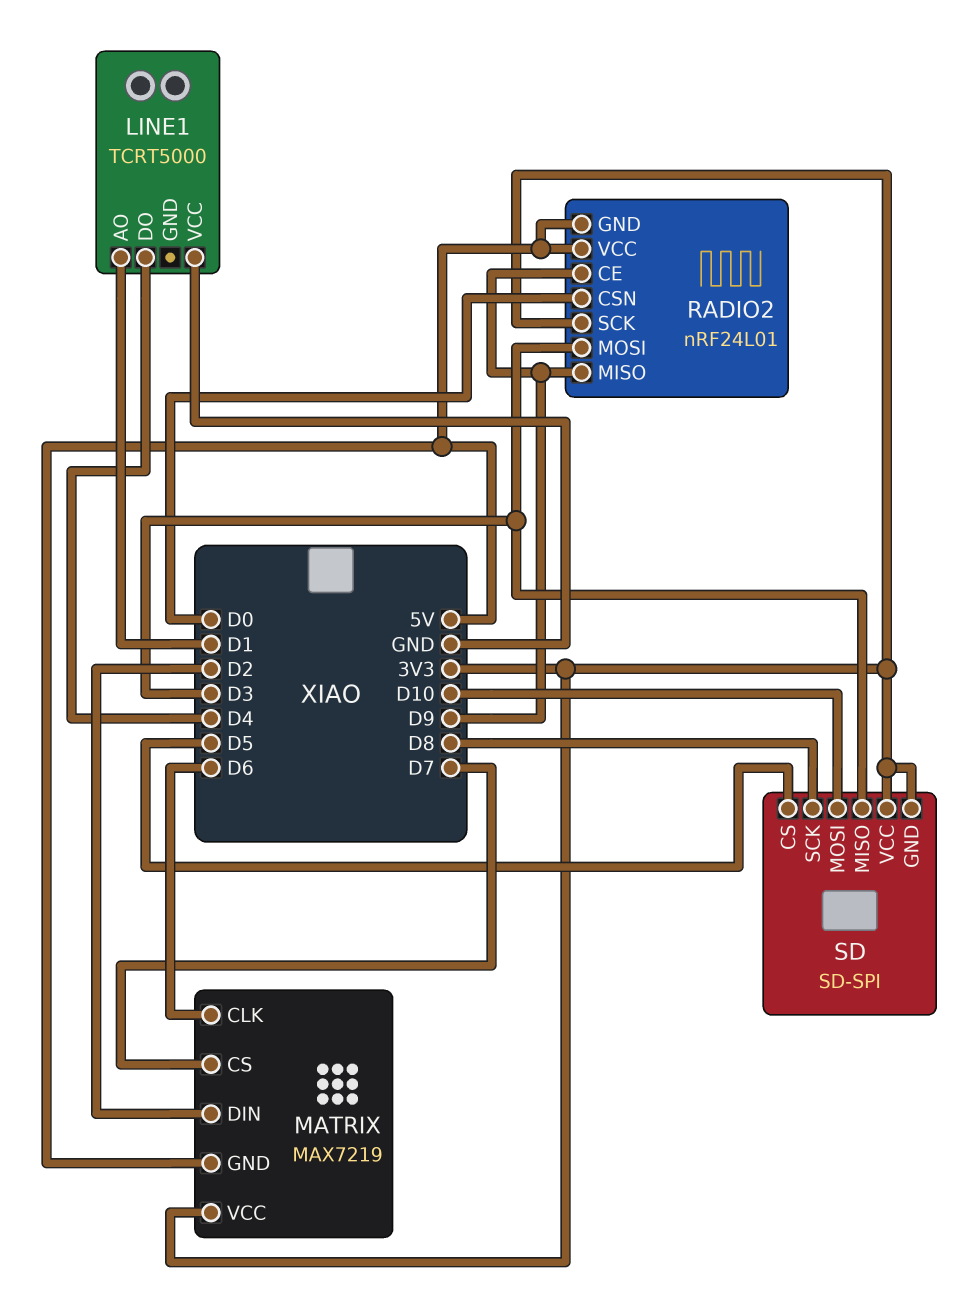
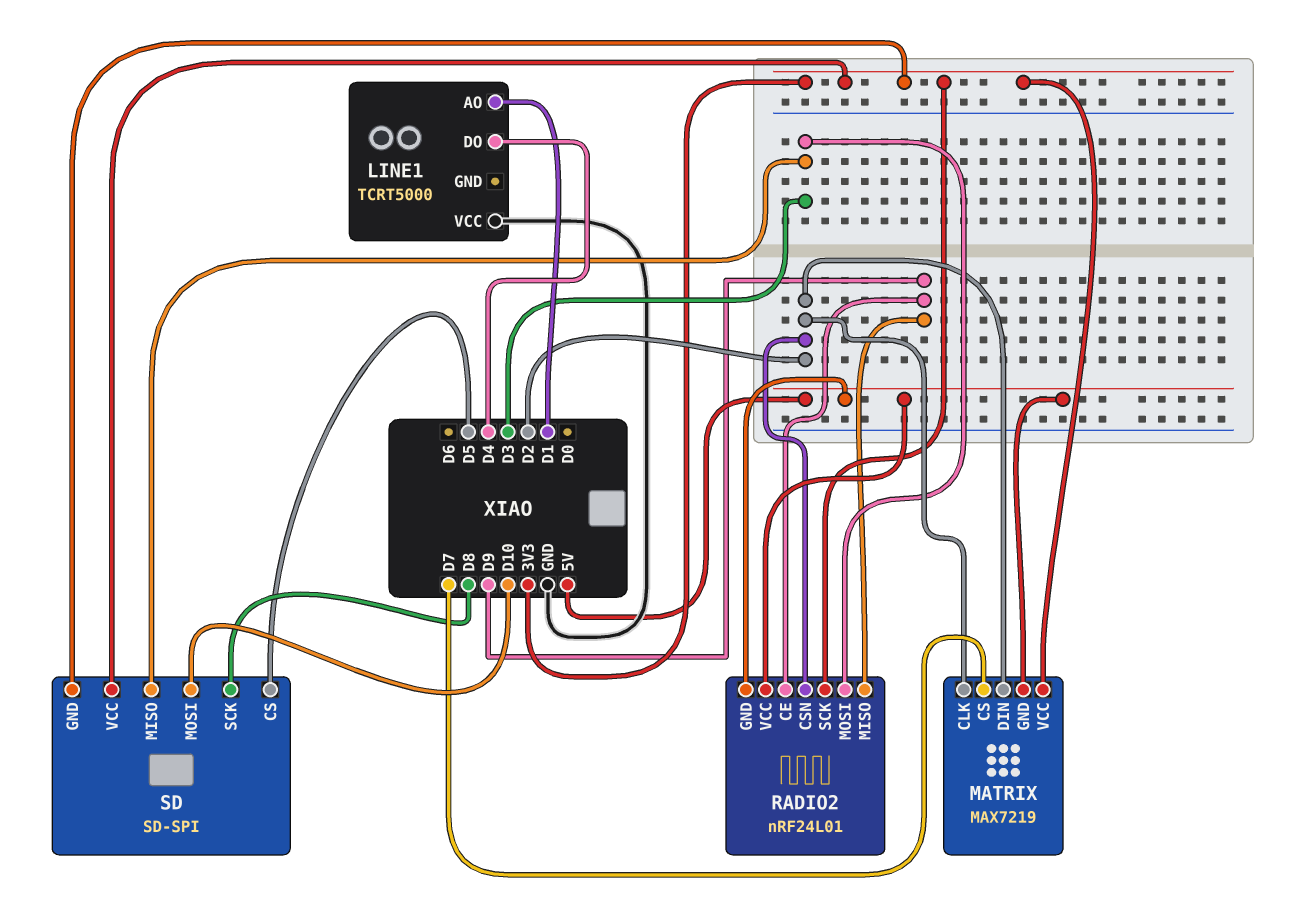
MATRIX pin CLK: D6 -> D2
RADIO2 pin CSN: D0 -> D2

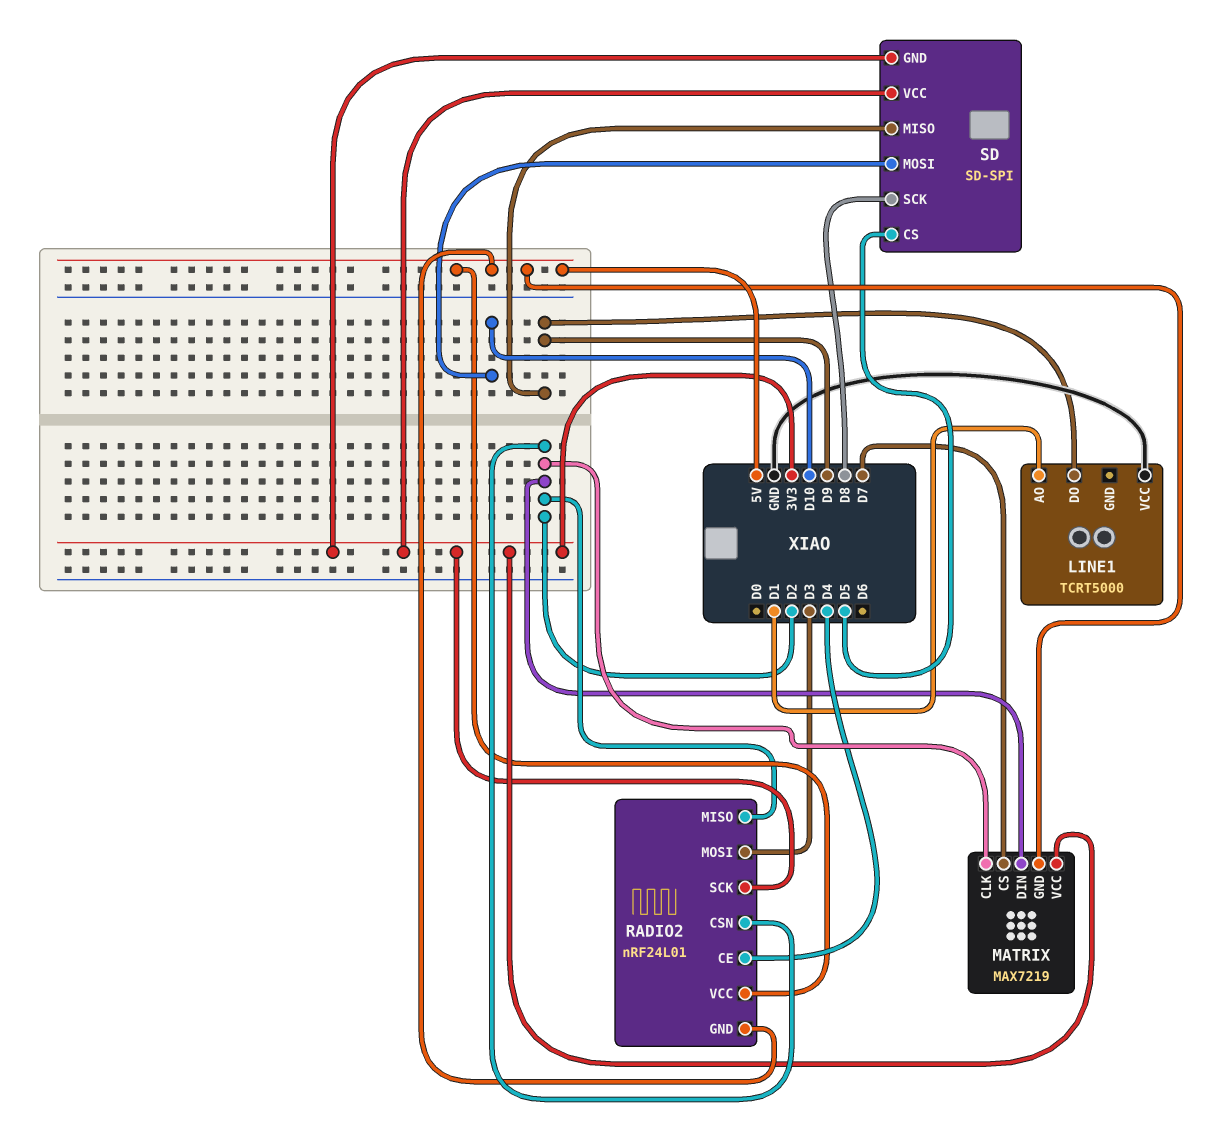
LINE1 pin DO: D4 -> D9
RADIO2 pin CE: D9 -> D4
RADIO2 pin MISO: D9 -> D2
SD pin MISO: D3 -> D9

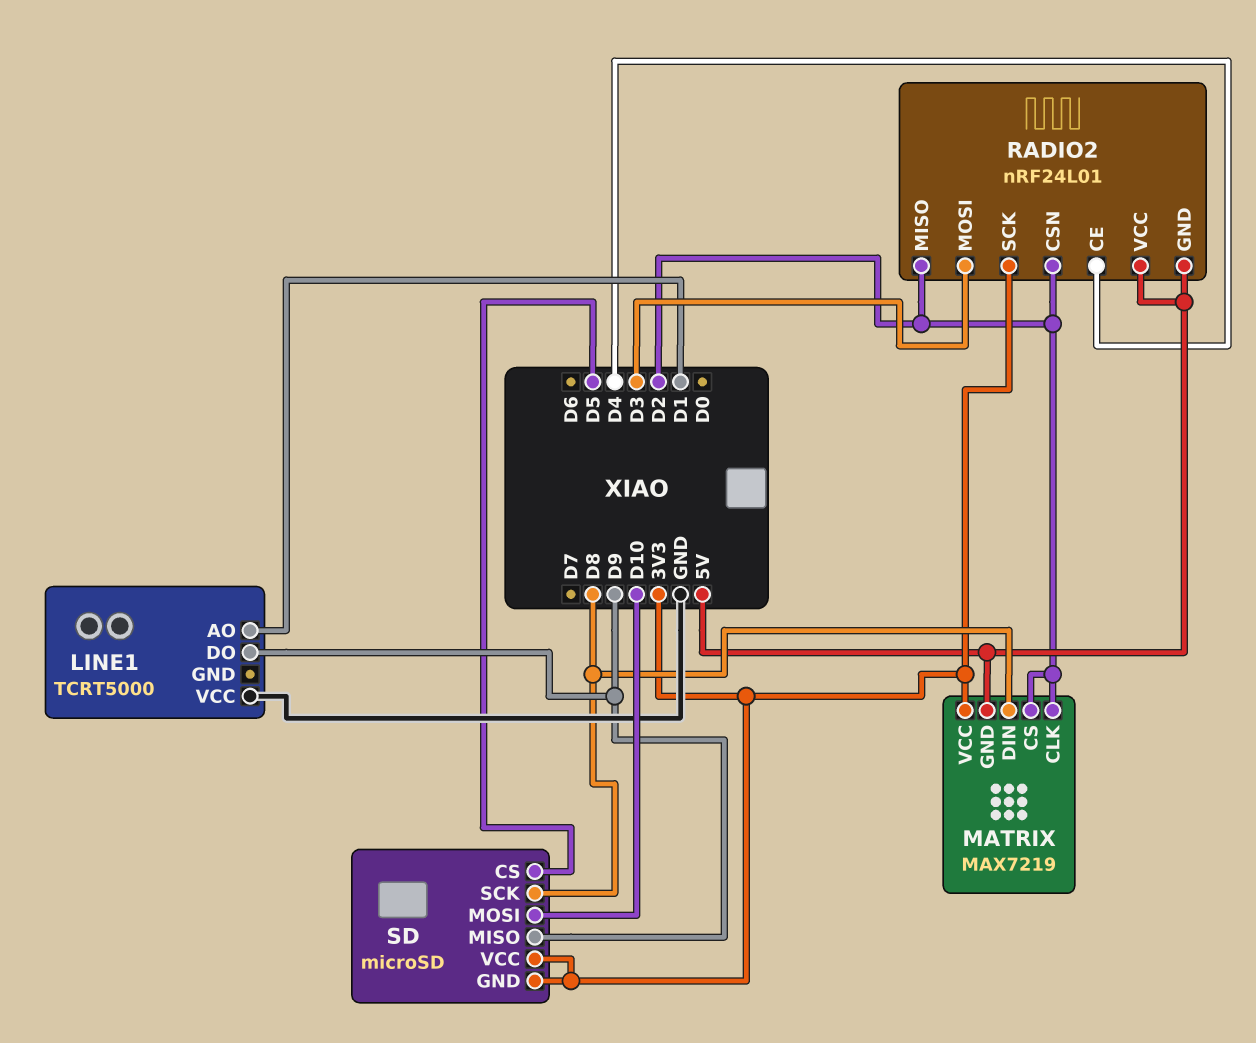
MATRIX pin CS: D7 -> D2
MATRIX pin DIN: D2 -> D8
SD: SD-SPI -> microSD

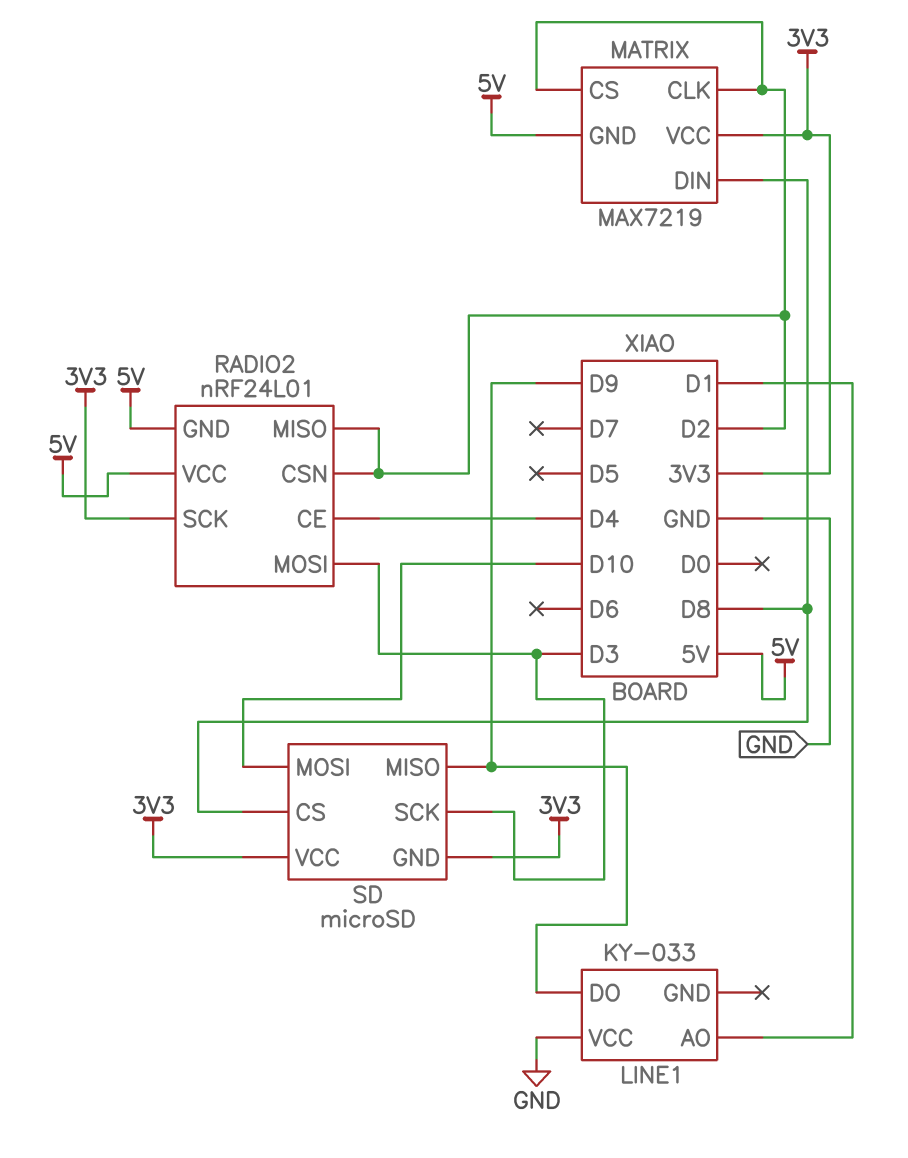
LINE1: TCRT5000 -> KY-033
SD pin CS: D5 -> D8
SD pin SCK: D8 -> D3

